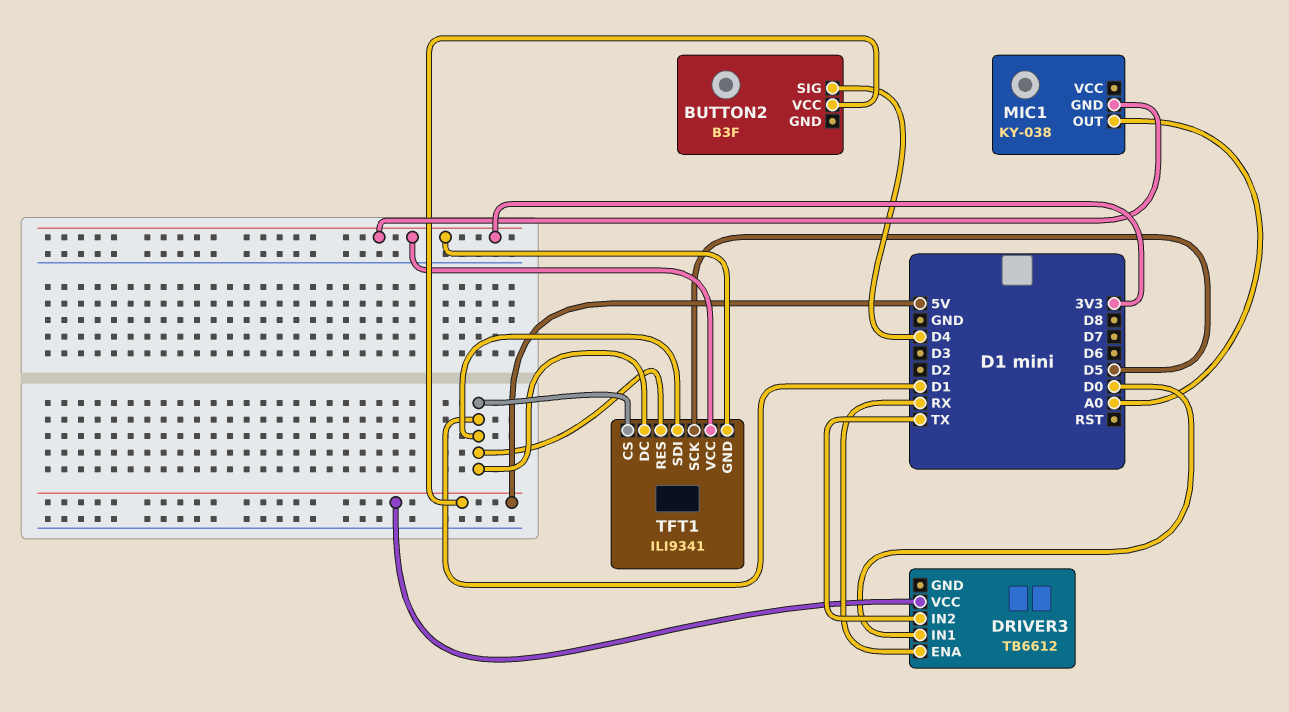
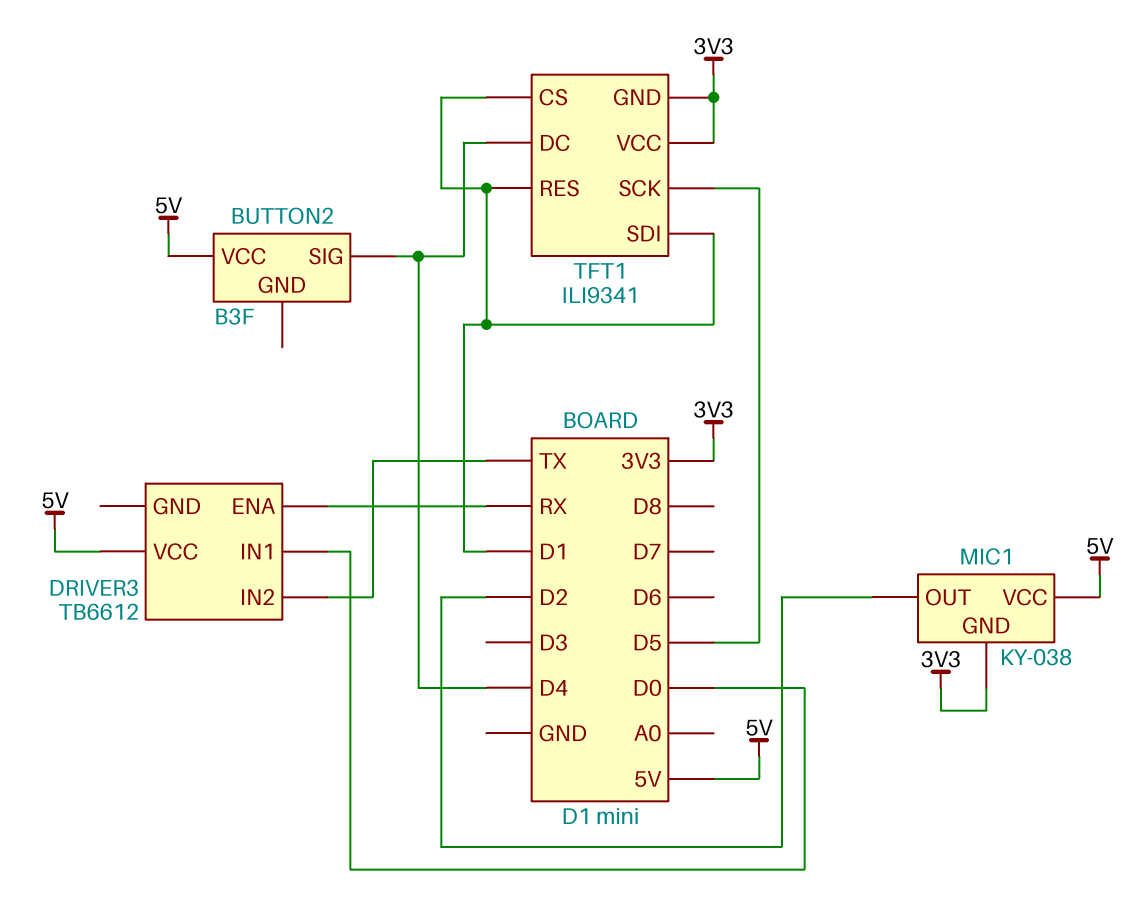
MIC1 pin OUT: A0 -> D2
MIC1 pin VCC: none -> 5V
TFT1 pin DC: D1 -> D4

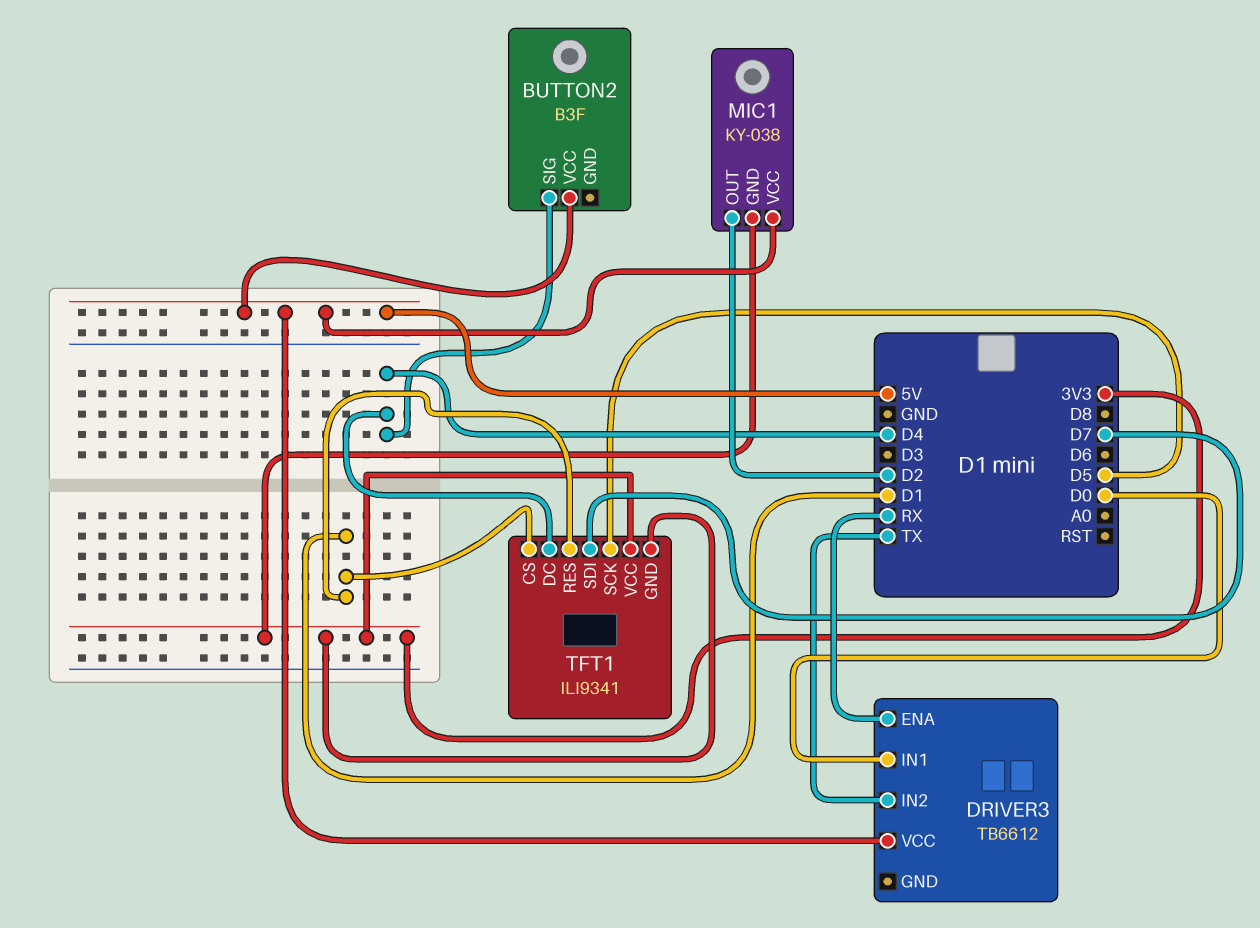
TFT1 pin SDI: D1 -> D7

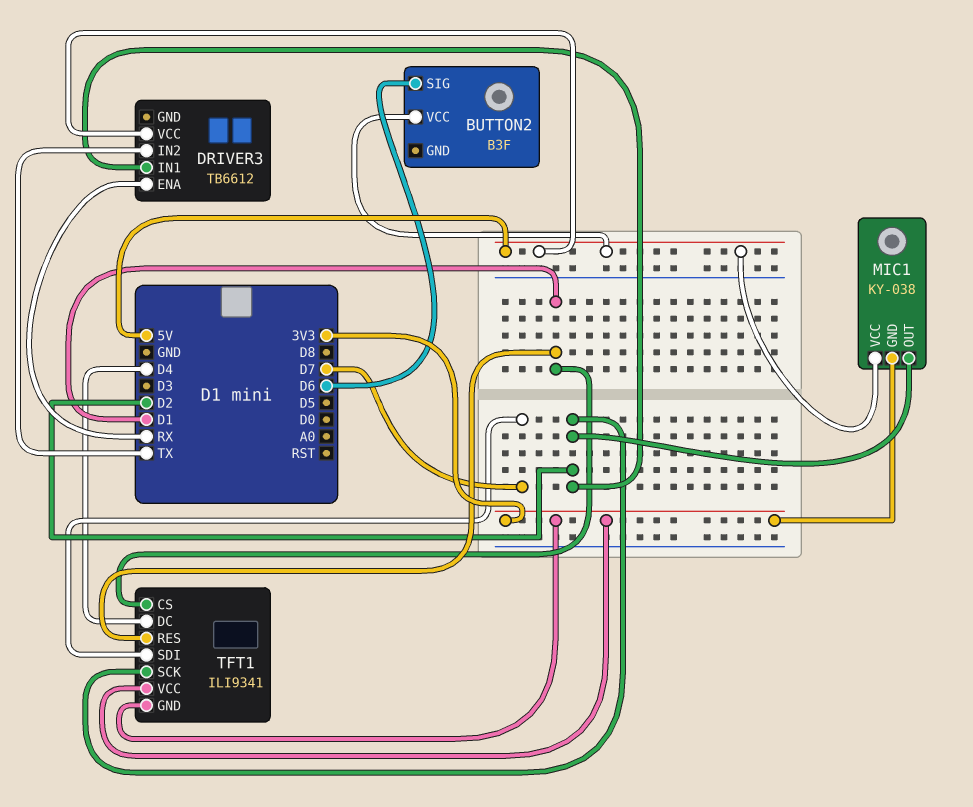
BUTTON2 pin SIG: D4 -> D6
DRIVER3 pin IN1: D0 -> D2
TFT1 pin SCK: D5 -> D2

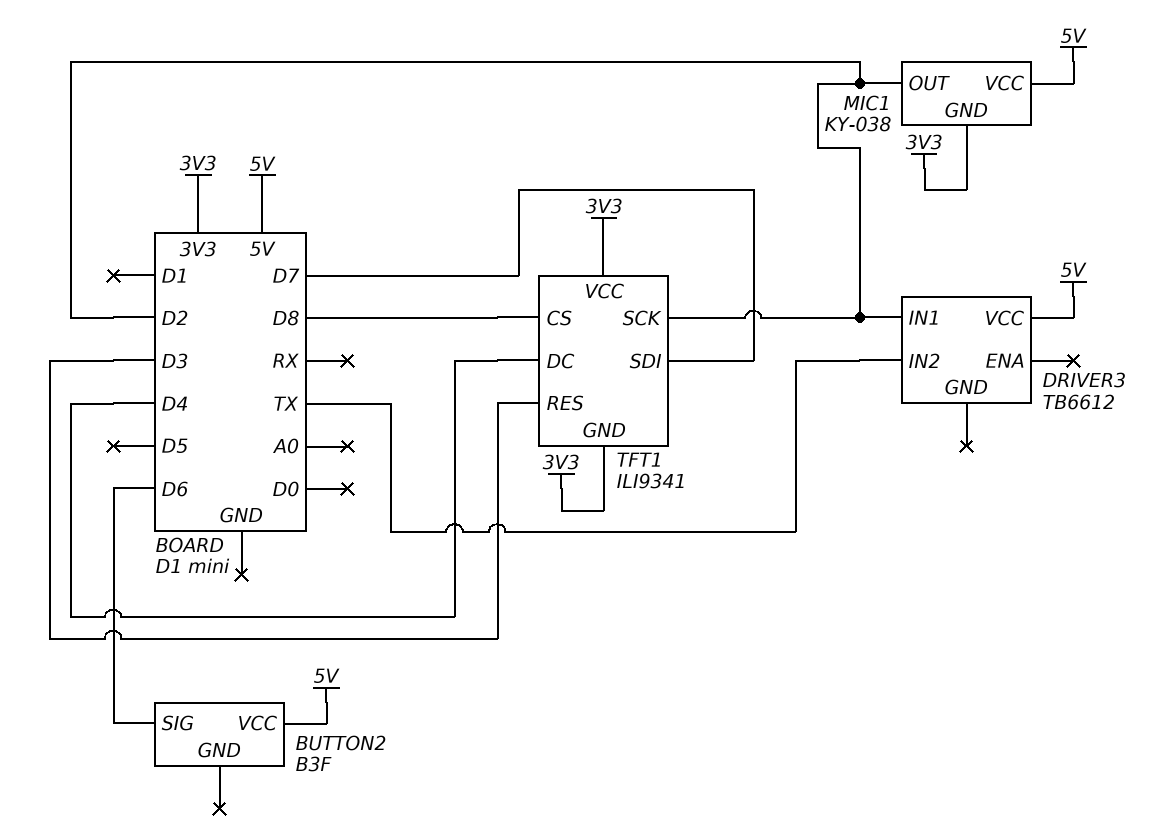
DRIVER3 pin ENA: RX -> none
TFT1 pin CS: D1 -> D8
TFT1 pin RES: D1 -> D3

